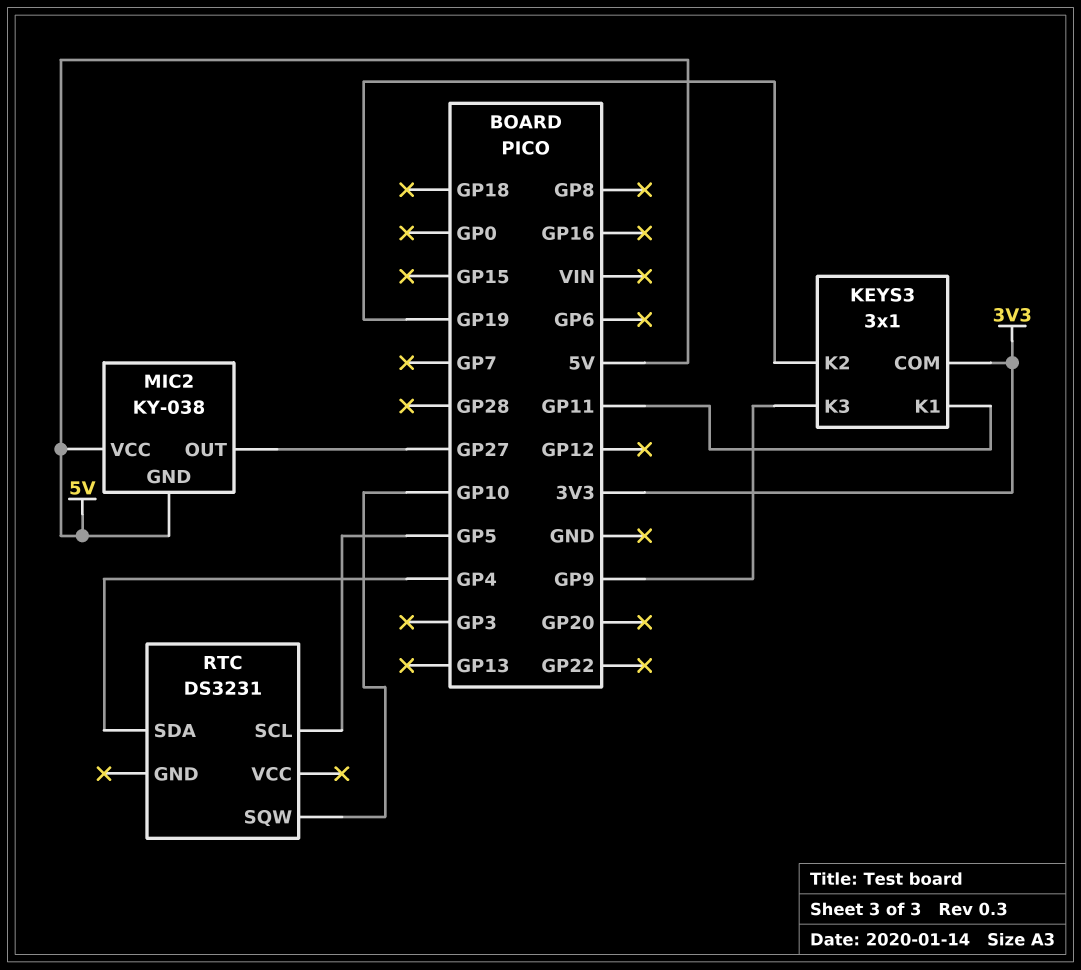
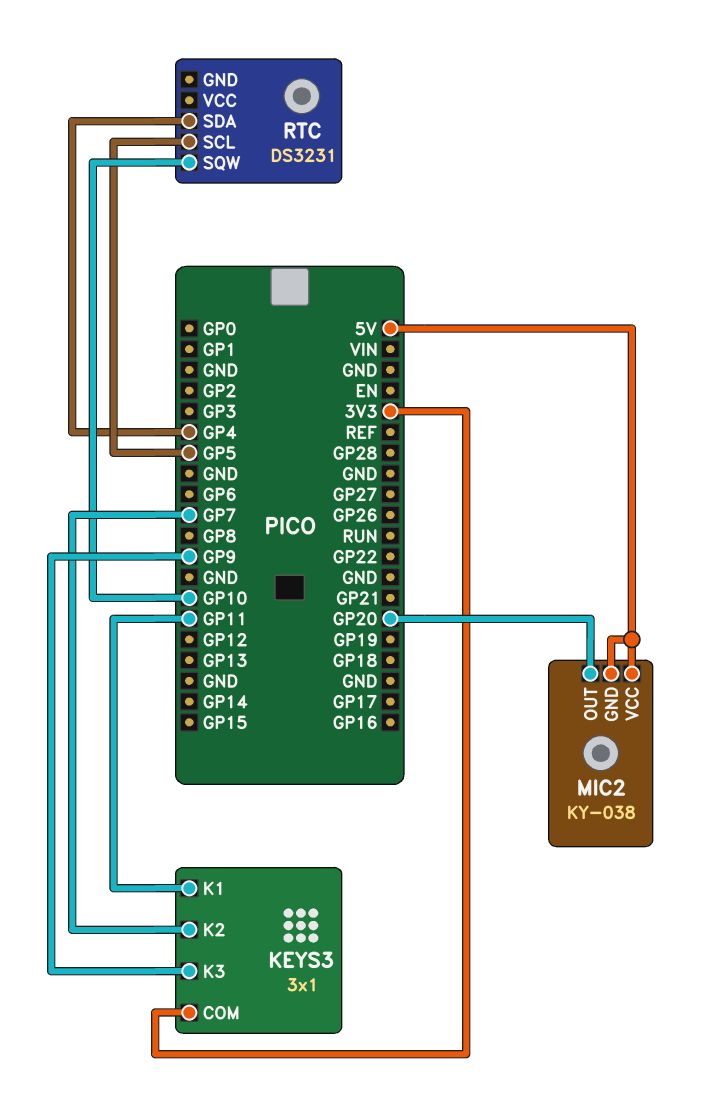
KEYS3 pin K2: GP19 -> GP7
MIC2 pin OUT: GP27 -> GP20

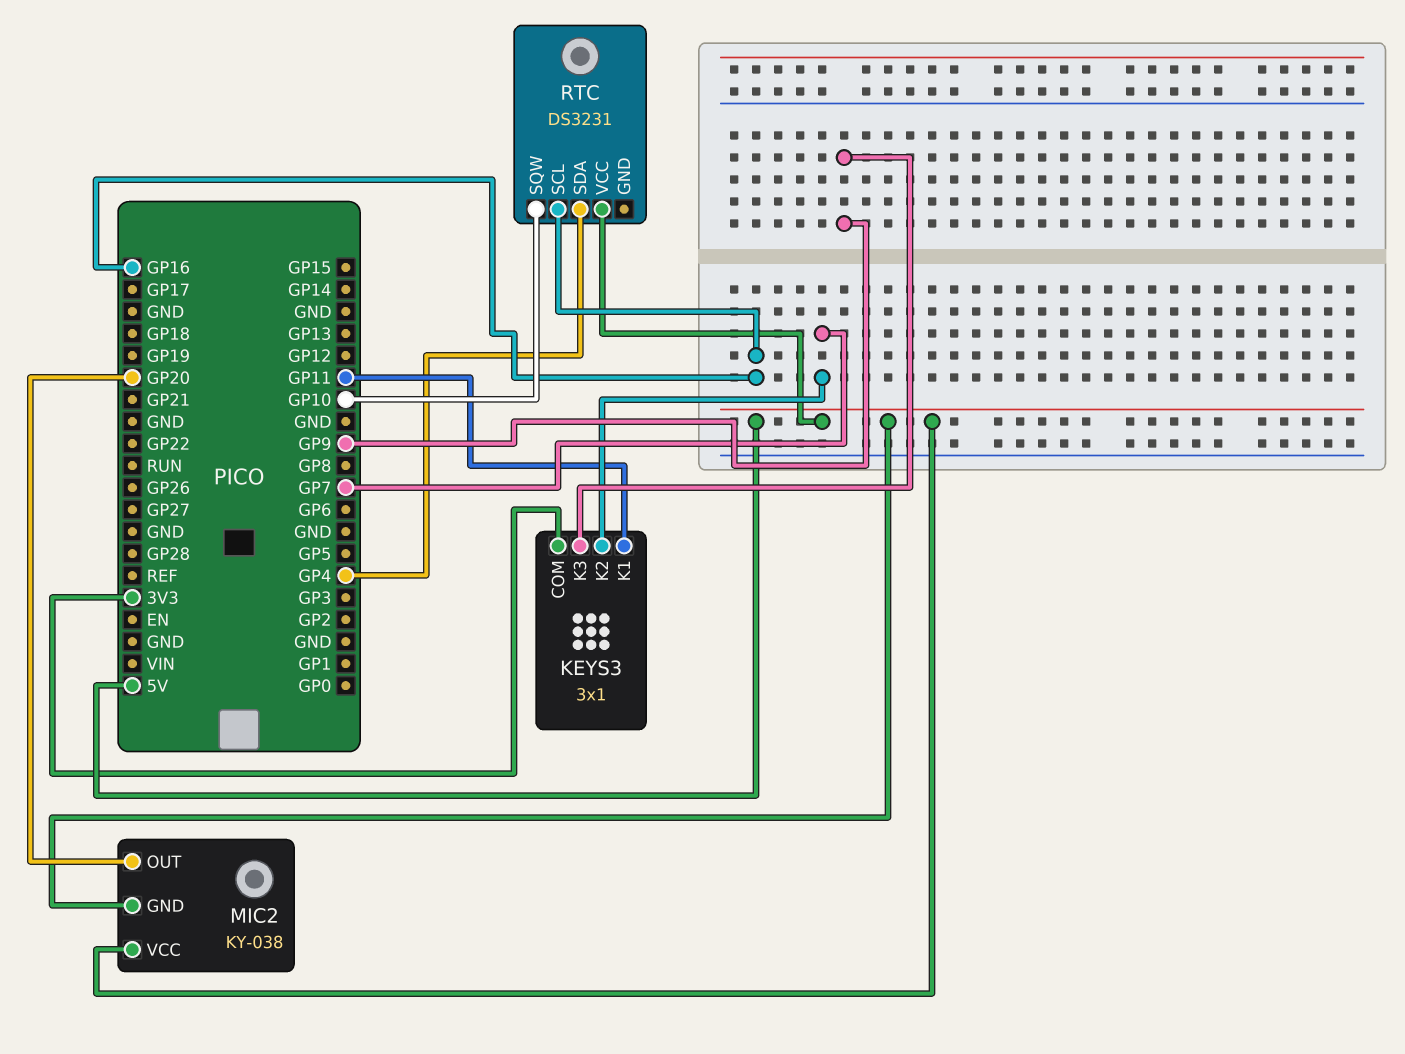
RTC pin SCL: GP5 -> GP16
RTC pin VCC: none -> 5V

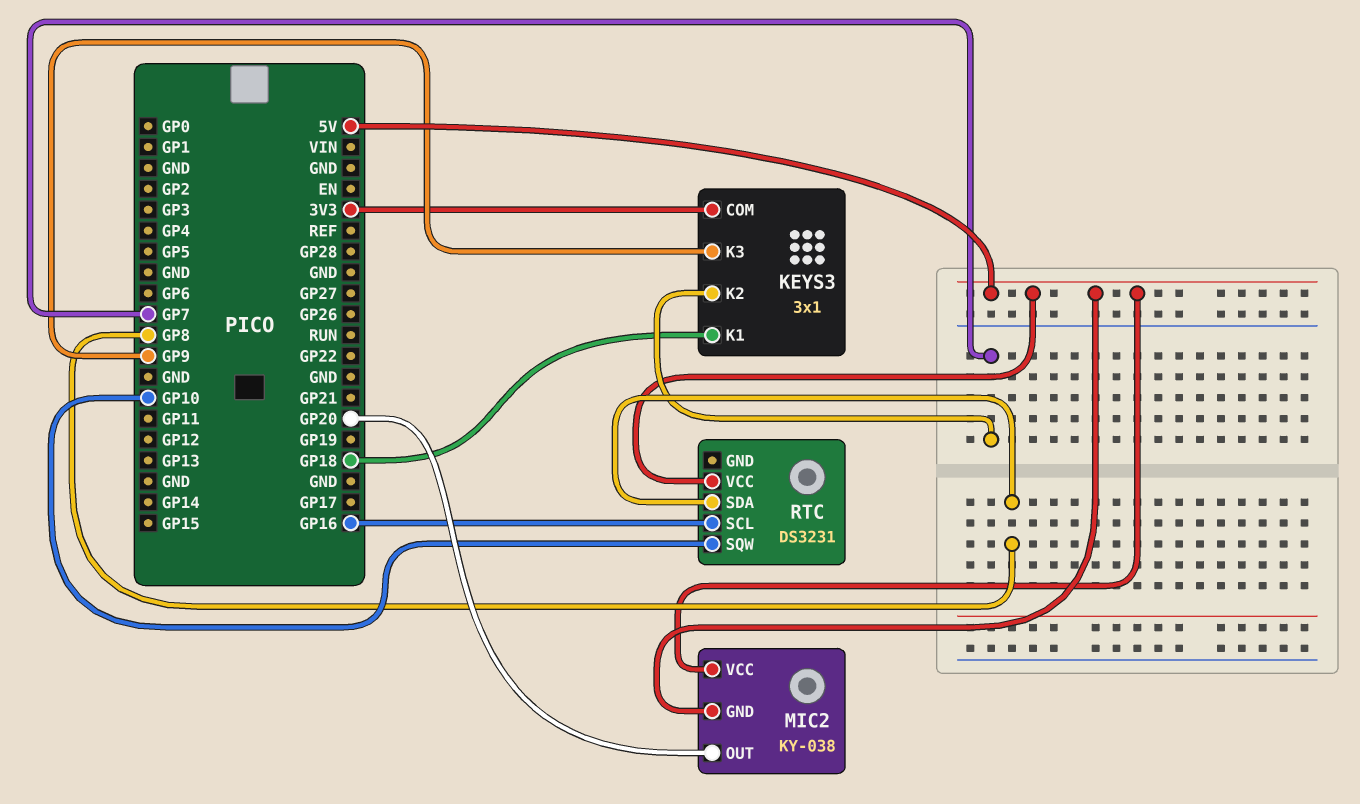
KEYS3 pin K1: GP11 -> GP18
RTC pin SDA: GP4 -> GP8

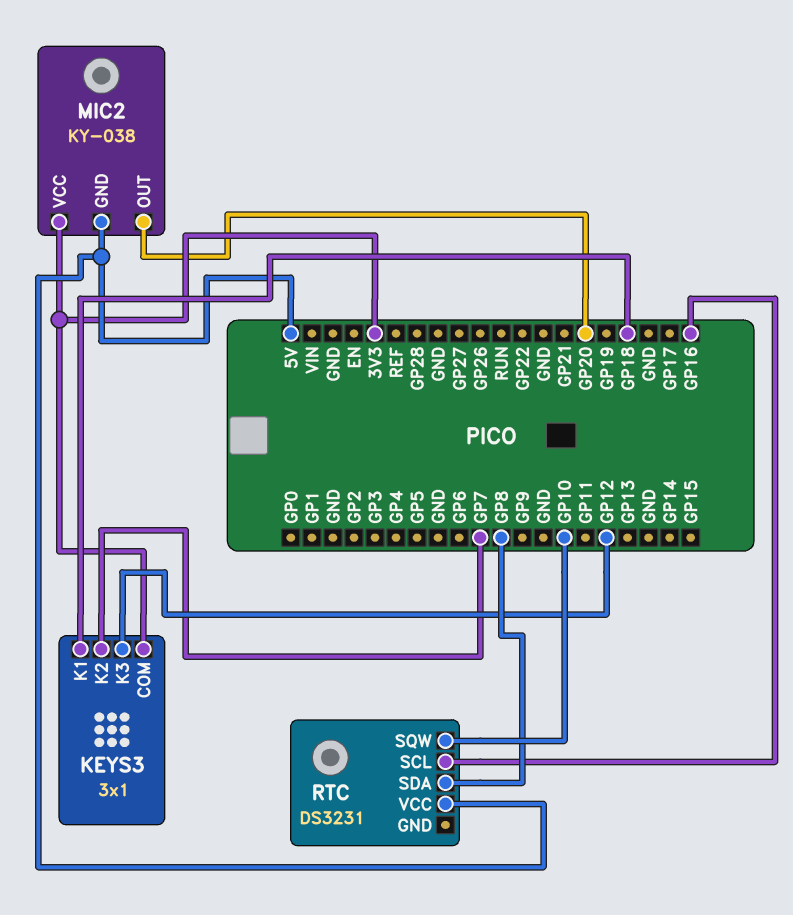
KEYS3 pin K3: GP9 -> GP12
MIC2 pin VCC: 5V -> 3V3

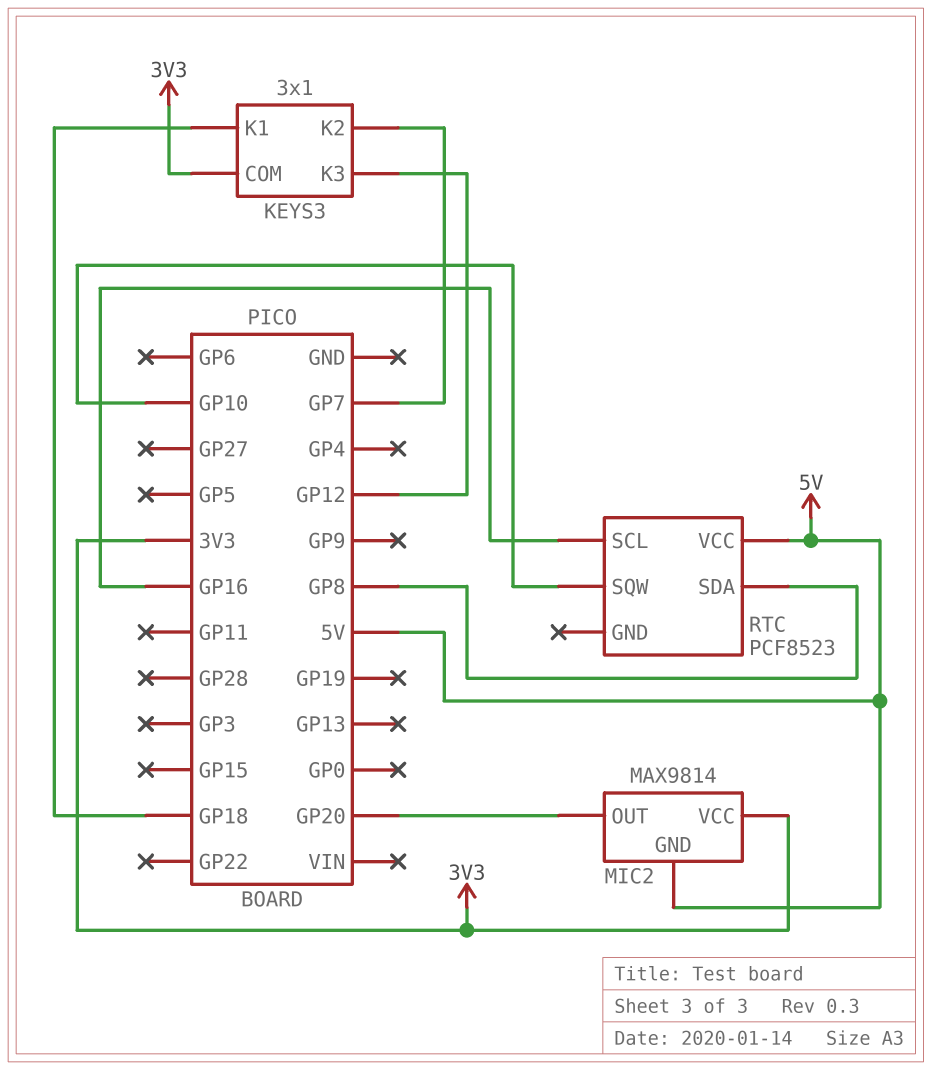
MIC2: KY-038 -> MAX9814
RTC: DS3231 -> PCF8523

